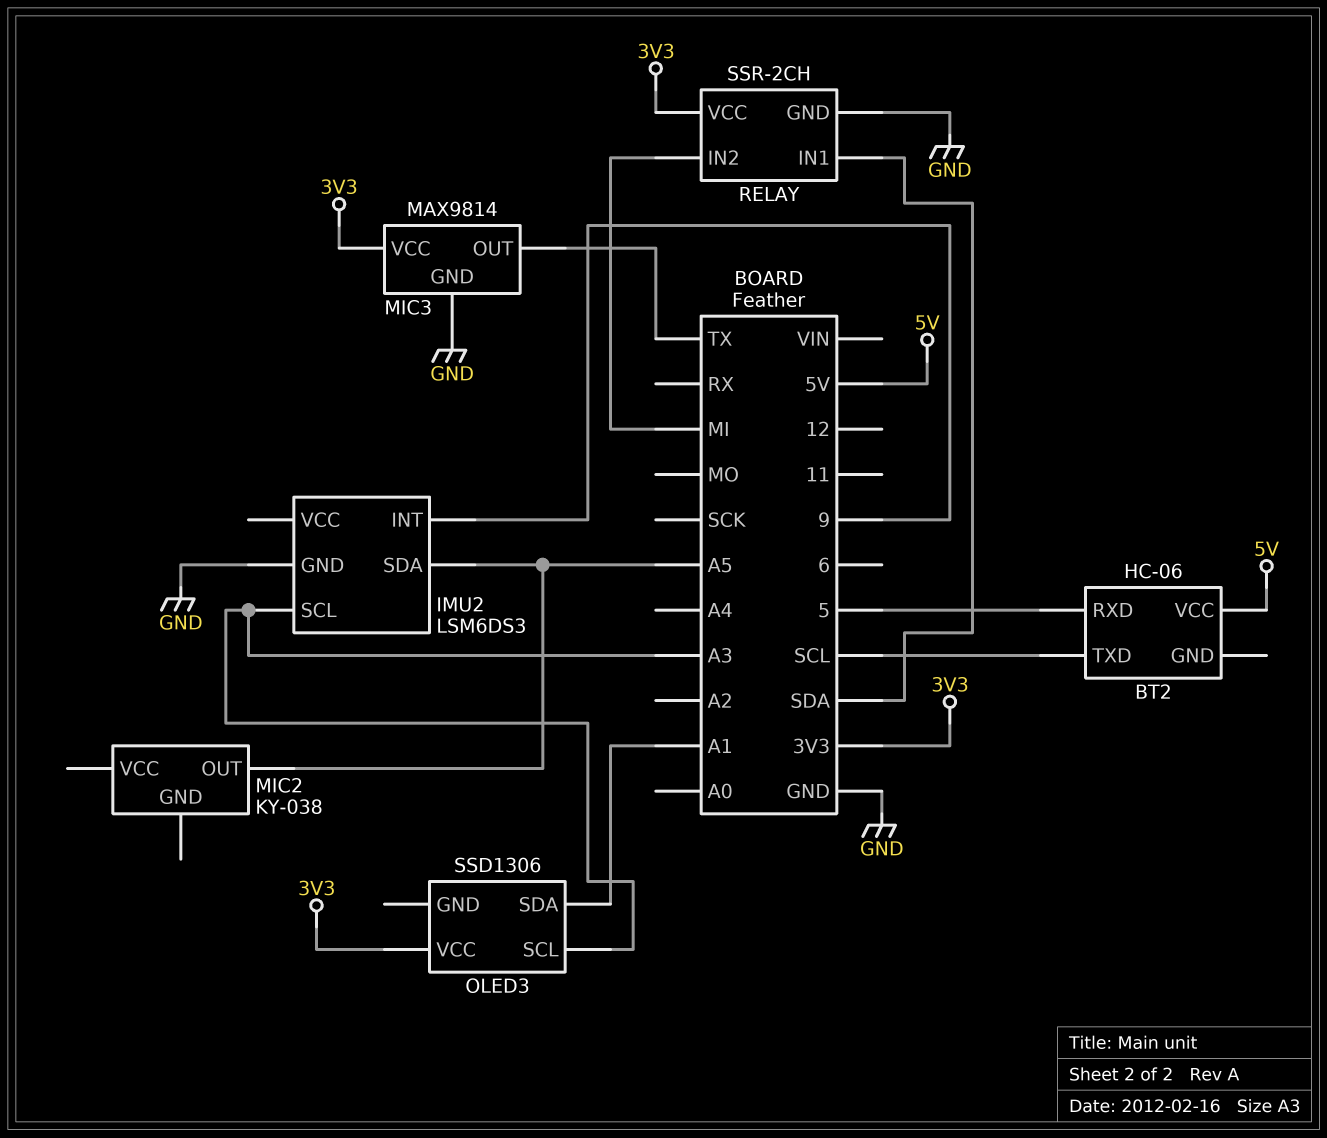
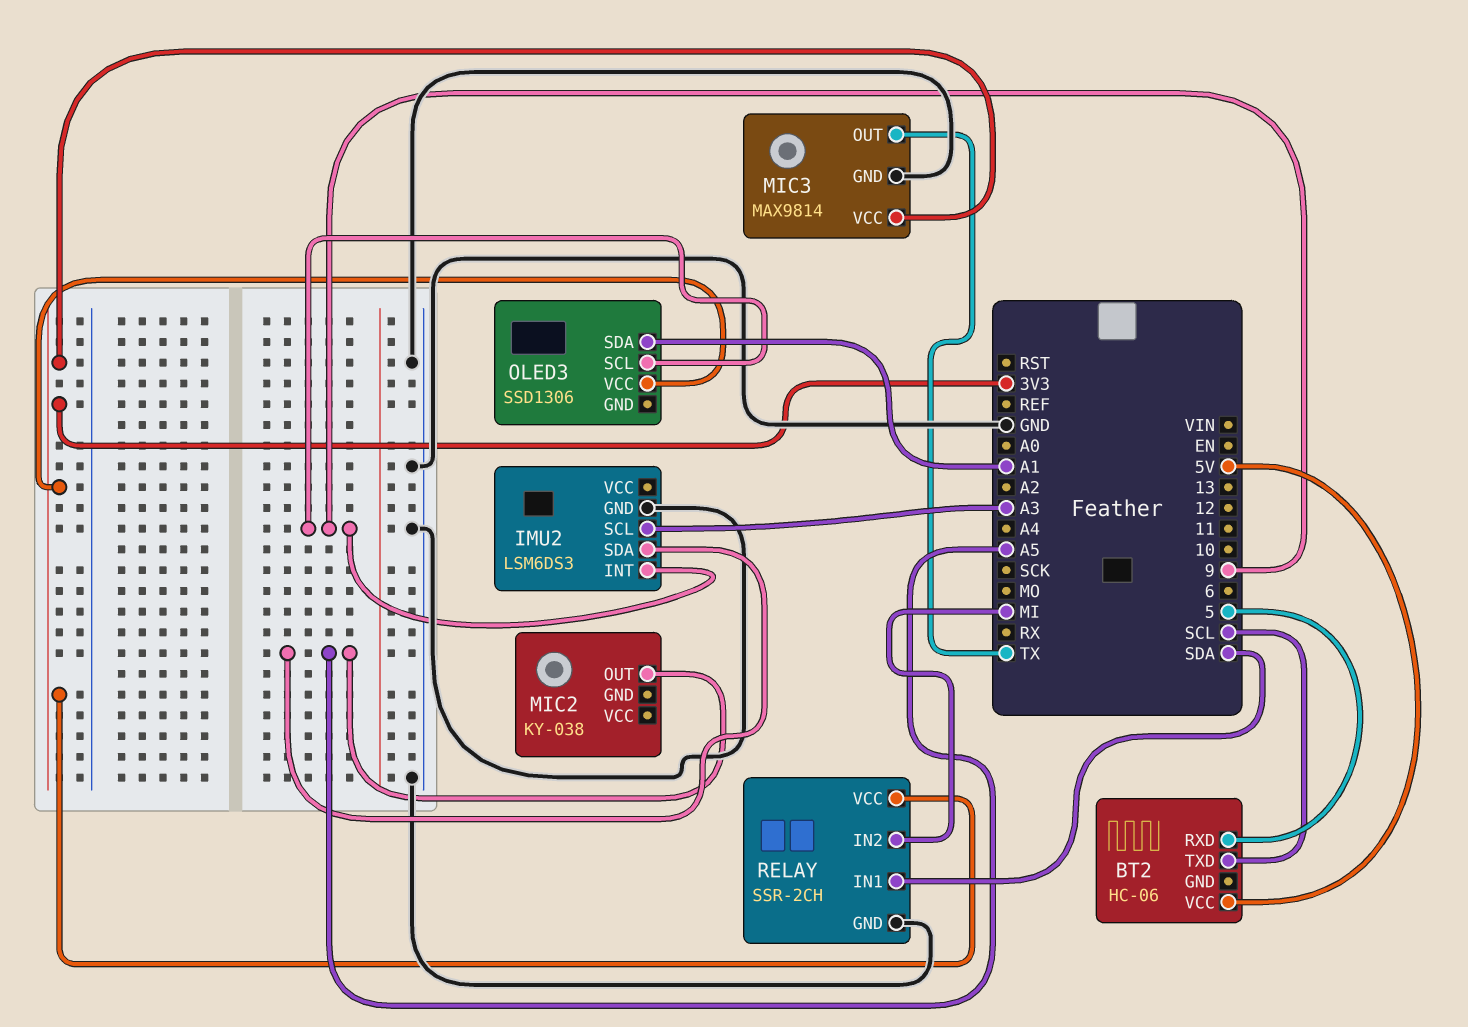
OLED3 pin SCL: A3 -> 9

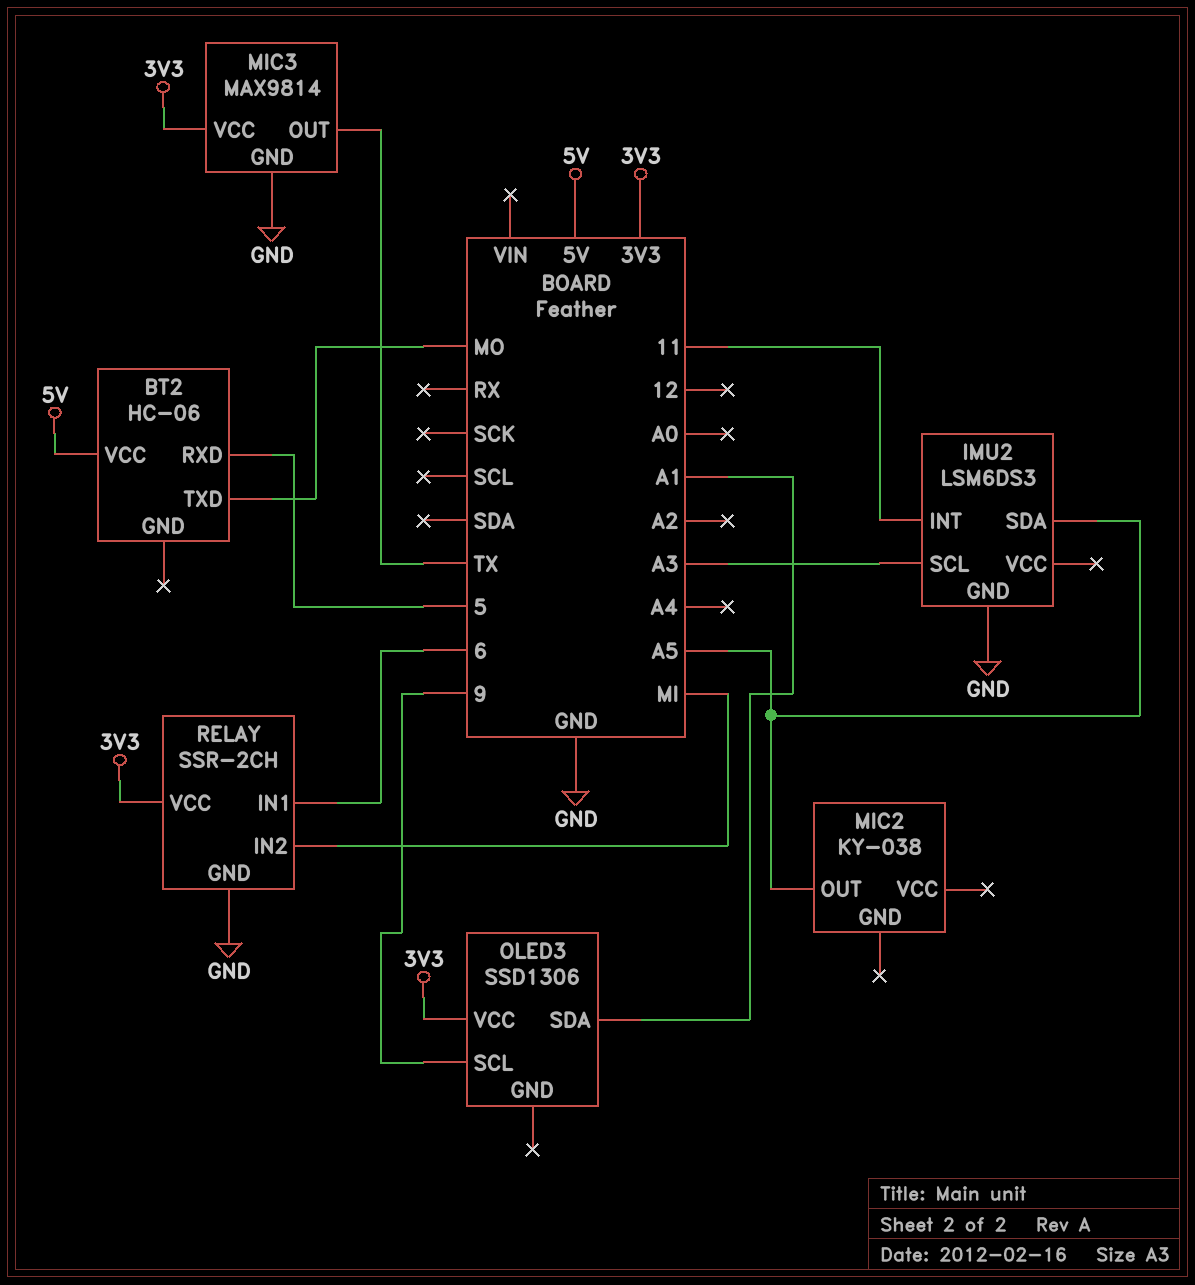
BT2 pin TXD: SCL -> MO
IMU2 pin INT: 9 -> 11
RELAY pin IN1: SDA -> 6

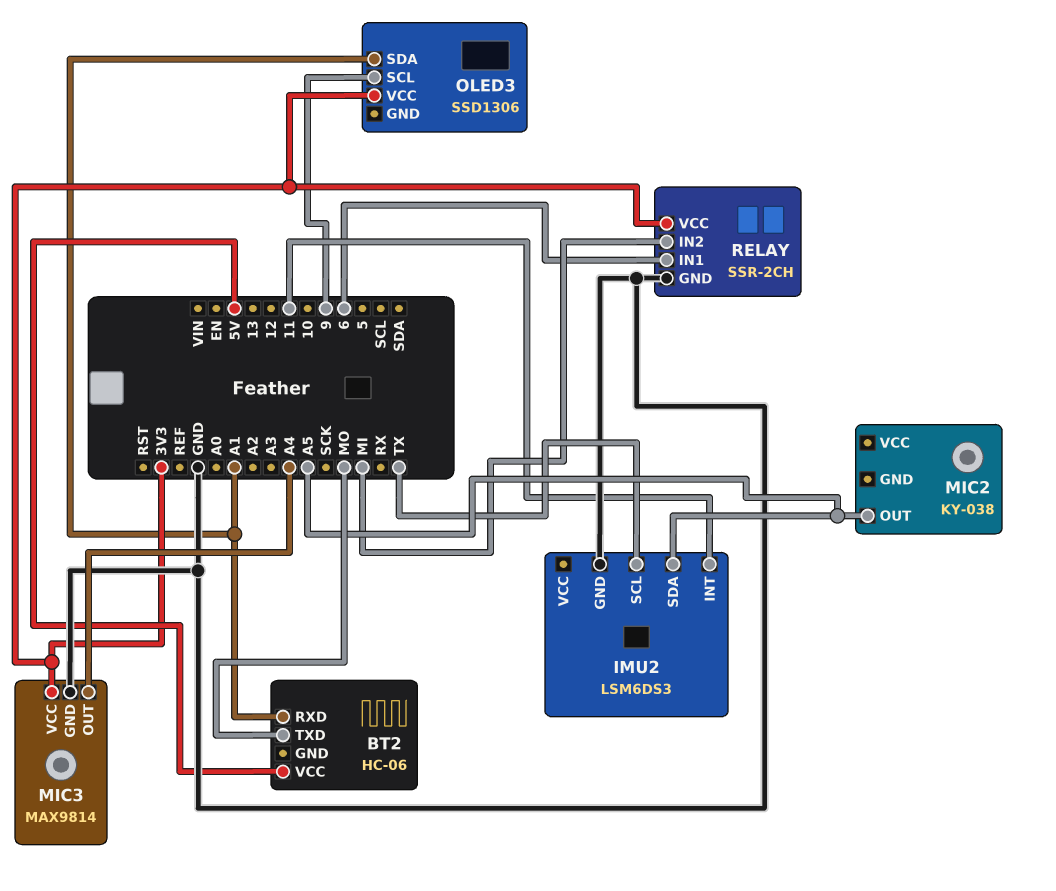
BT2 pin RXD: 5 -> A1
IMU2 pin SCL: A3 -> TX
MIC3 pin OUT: TX -> A4

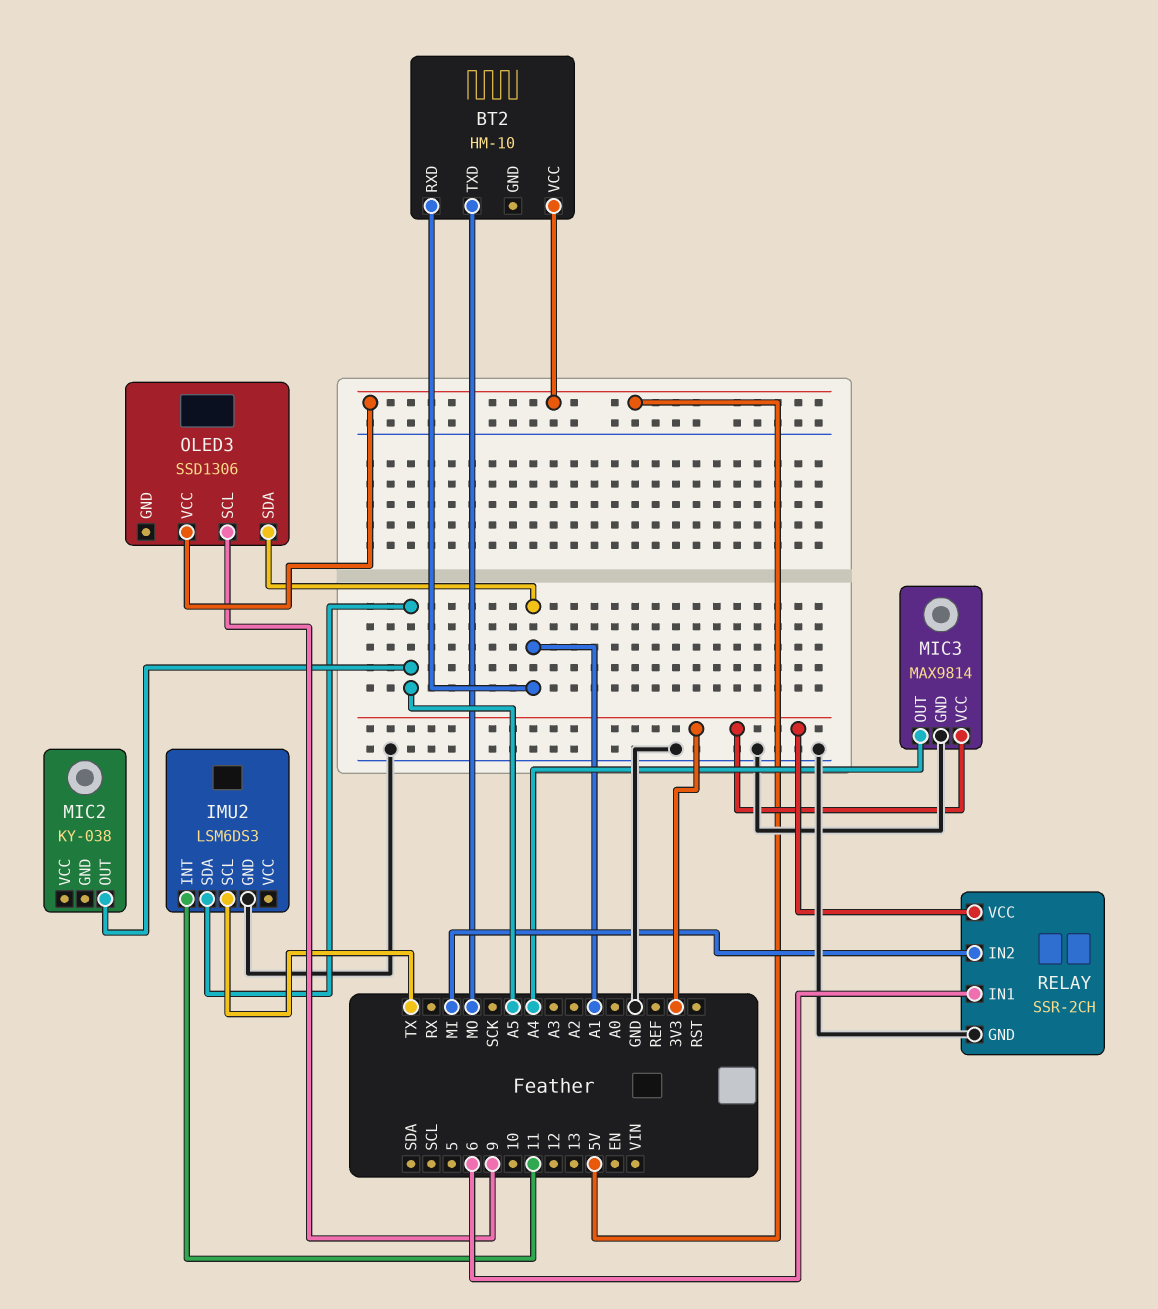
BT2: HC-06 -> HM-10
OLED3 pin VCC: 3V3 -> 5V

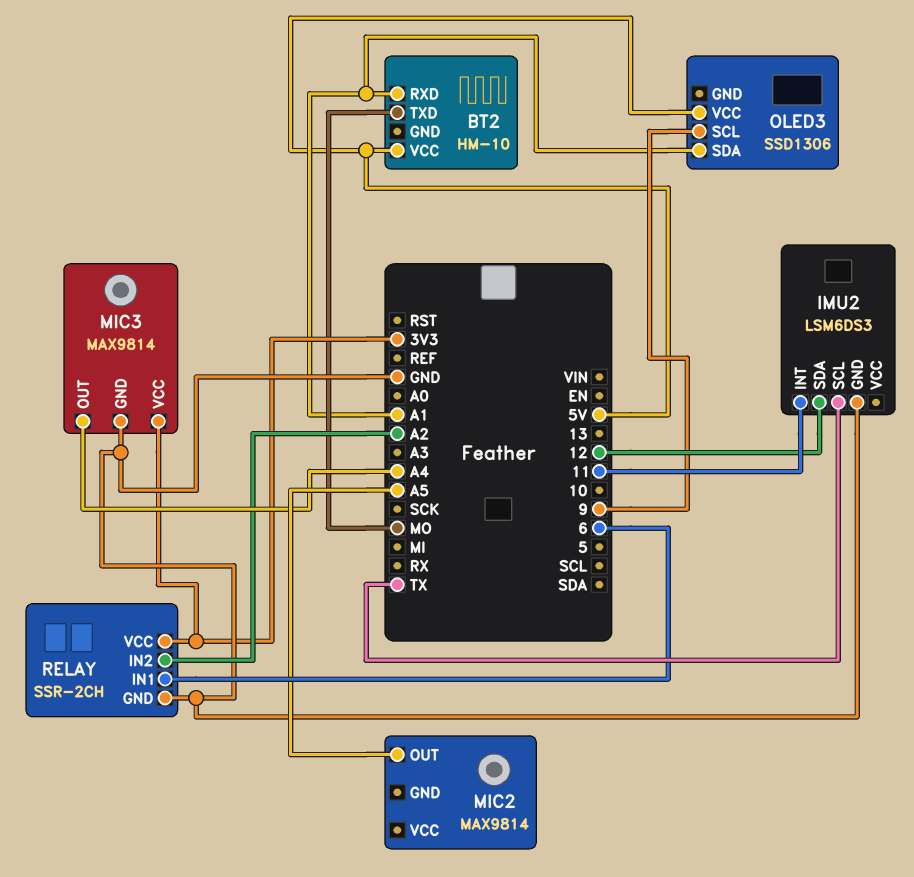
IMU2 pin SDA: A5 -> 12
MIC2: KY-038 -> MAX9814
RELAY pin IN2: MI -> A2

